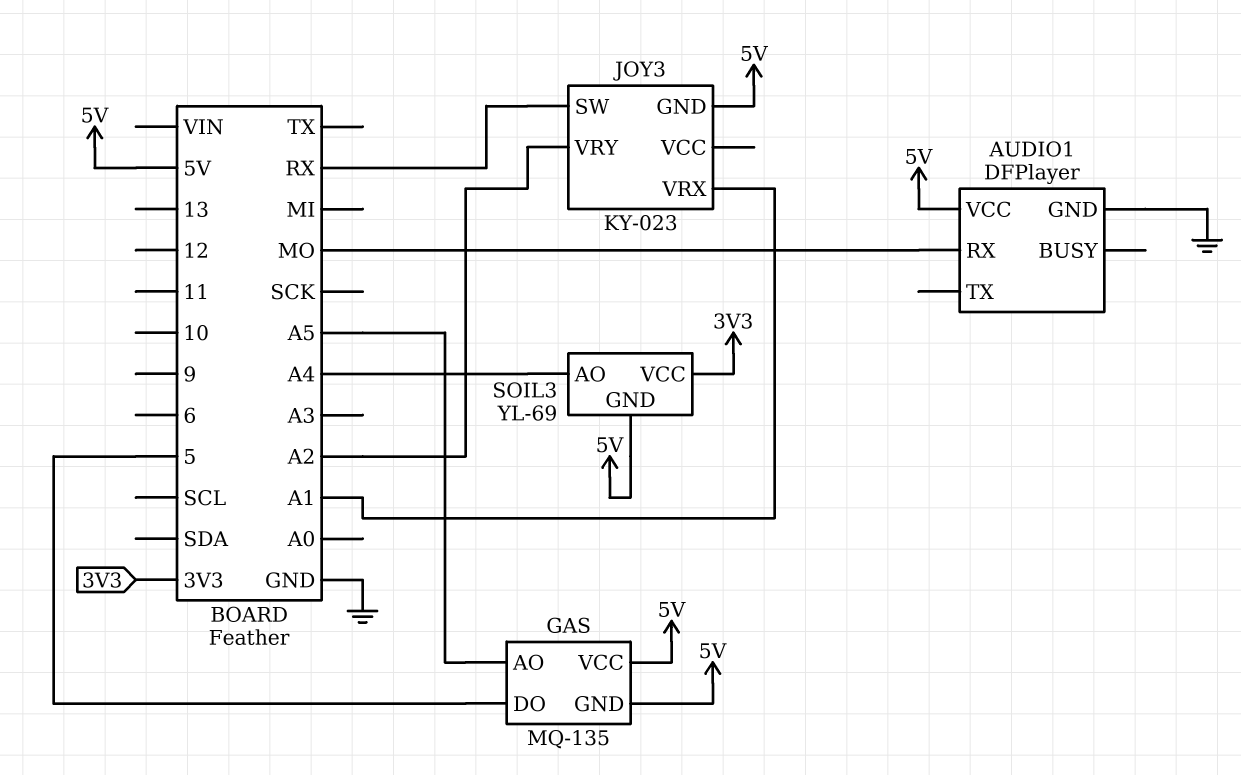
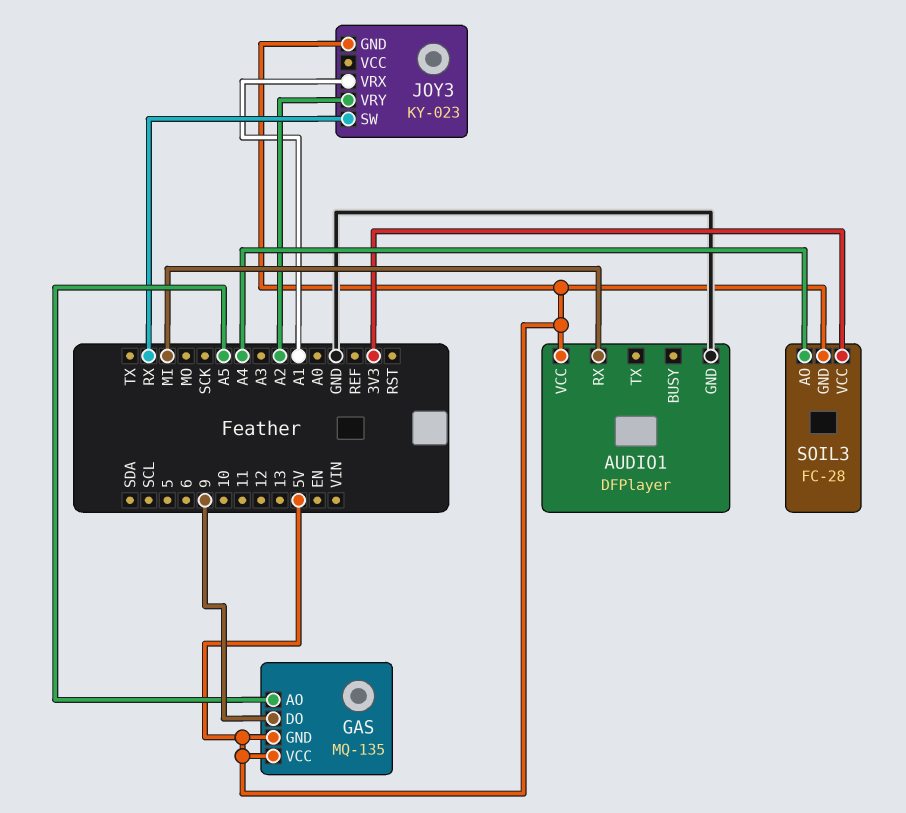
AUDIO1 pin RX: MO -> MI
GAS pin DO: 5 -> 9
SOIL3: YL-69 -> FC-28

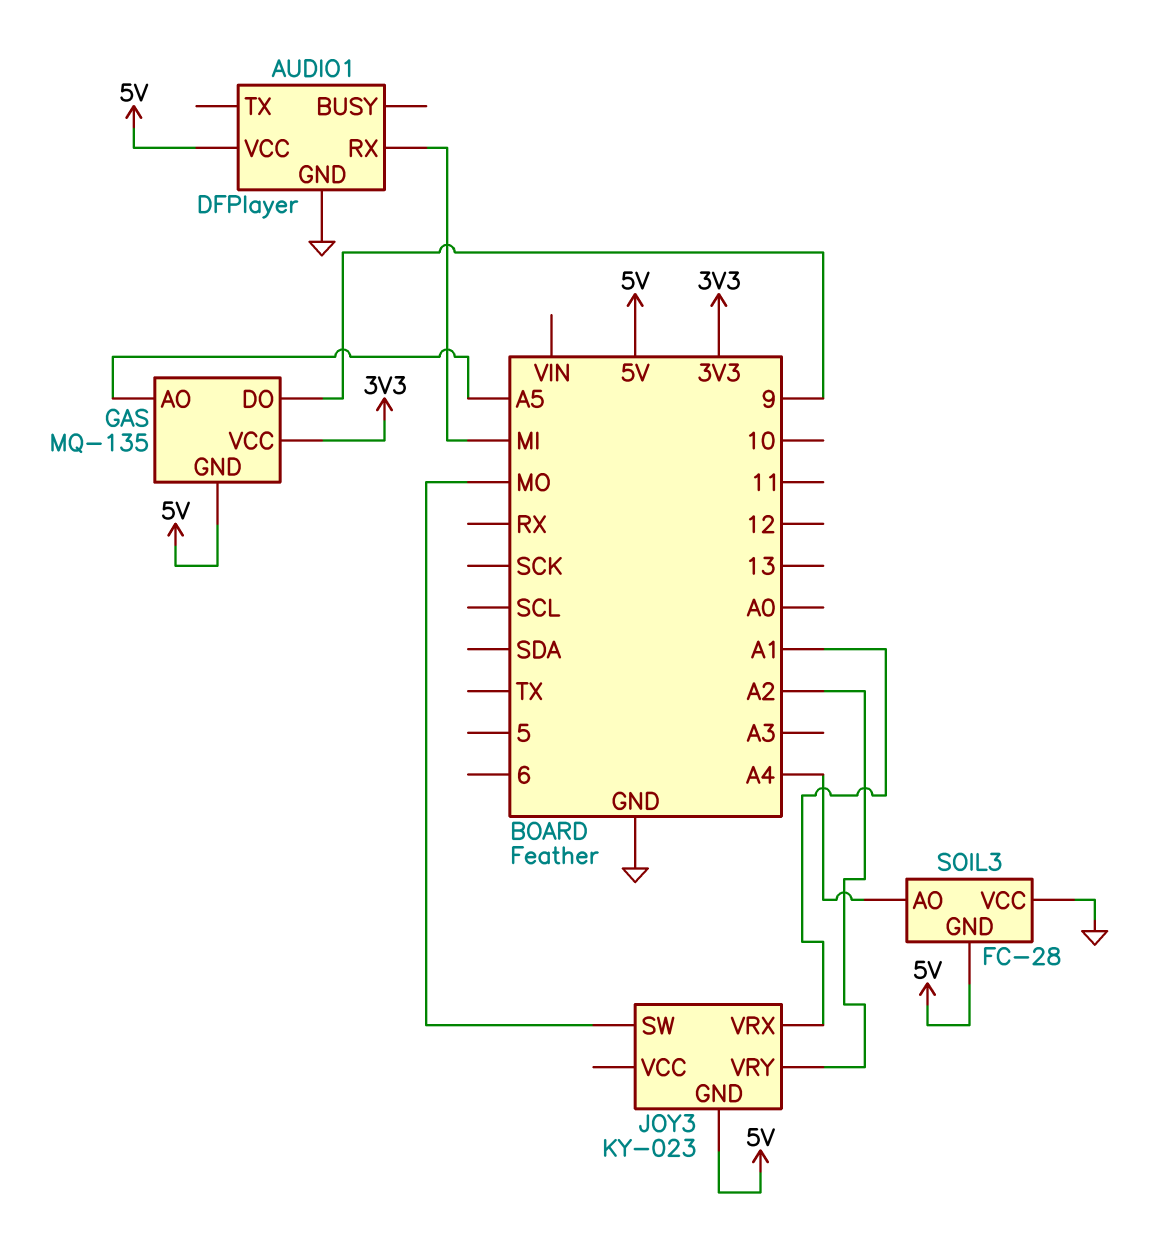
GAS pin VCC: 5V -> 3V3
JOY3 pin SW: RX -> MO
SOIL3 pin VCC: 3V3 -> GND

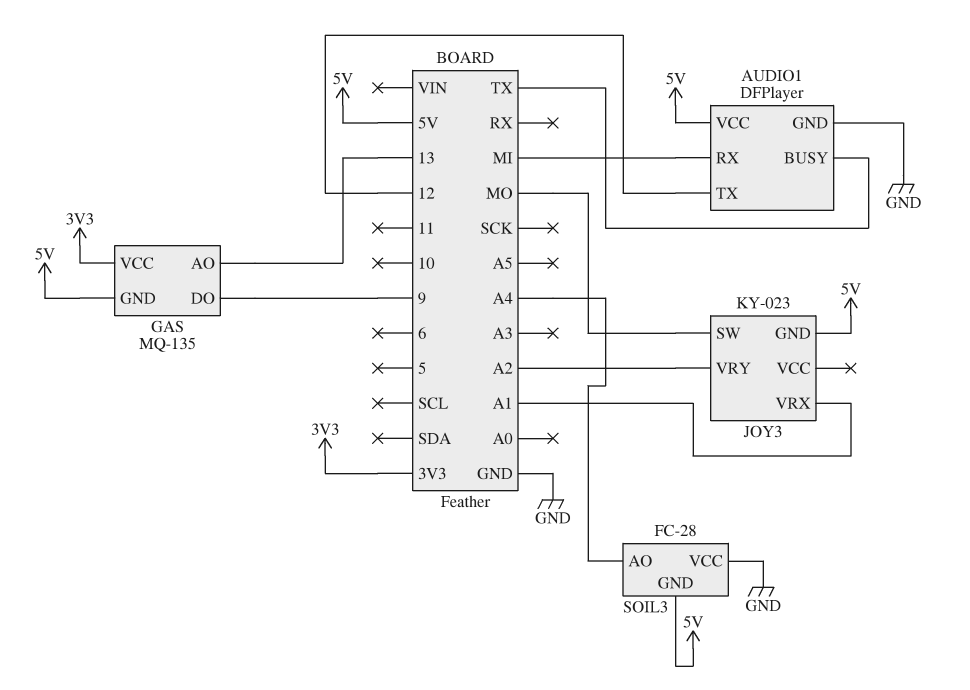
AUDIO1 pin BUSY: none -> TX
AUDIO1 pin TX: none -> 12
GAS pin AO: A5 -> 13

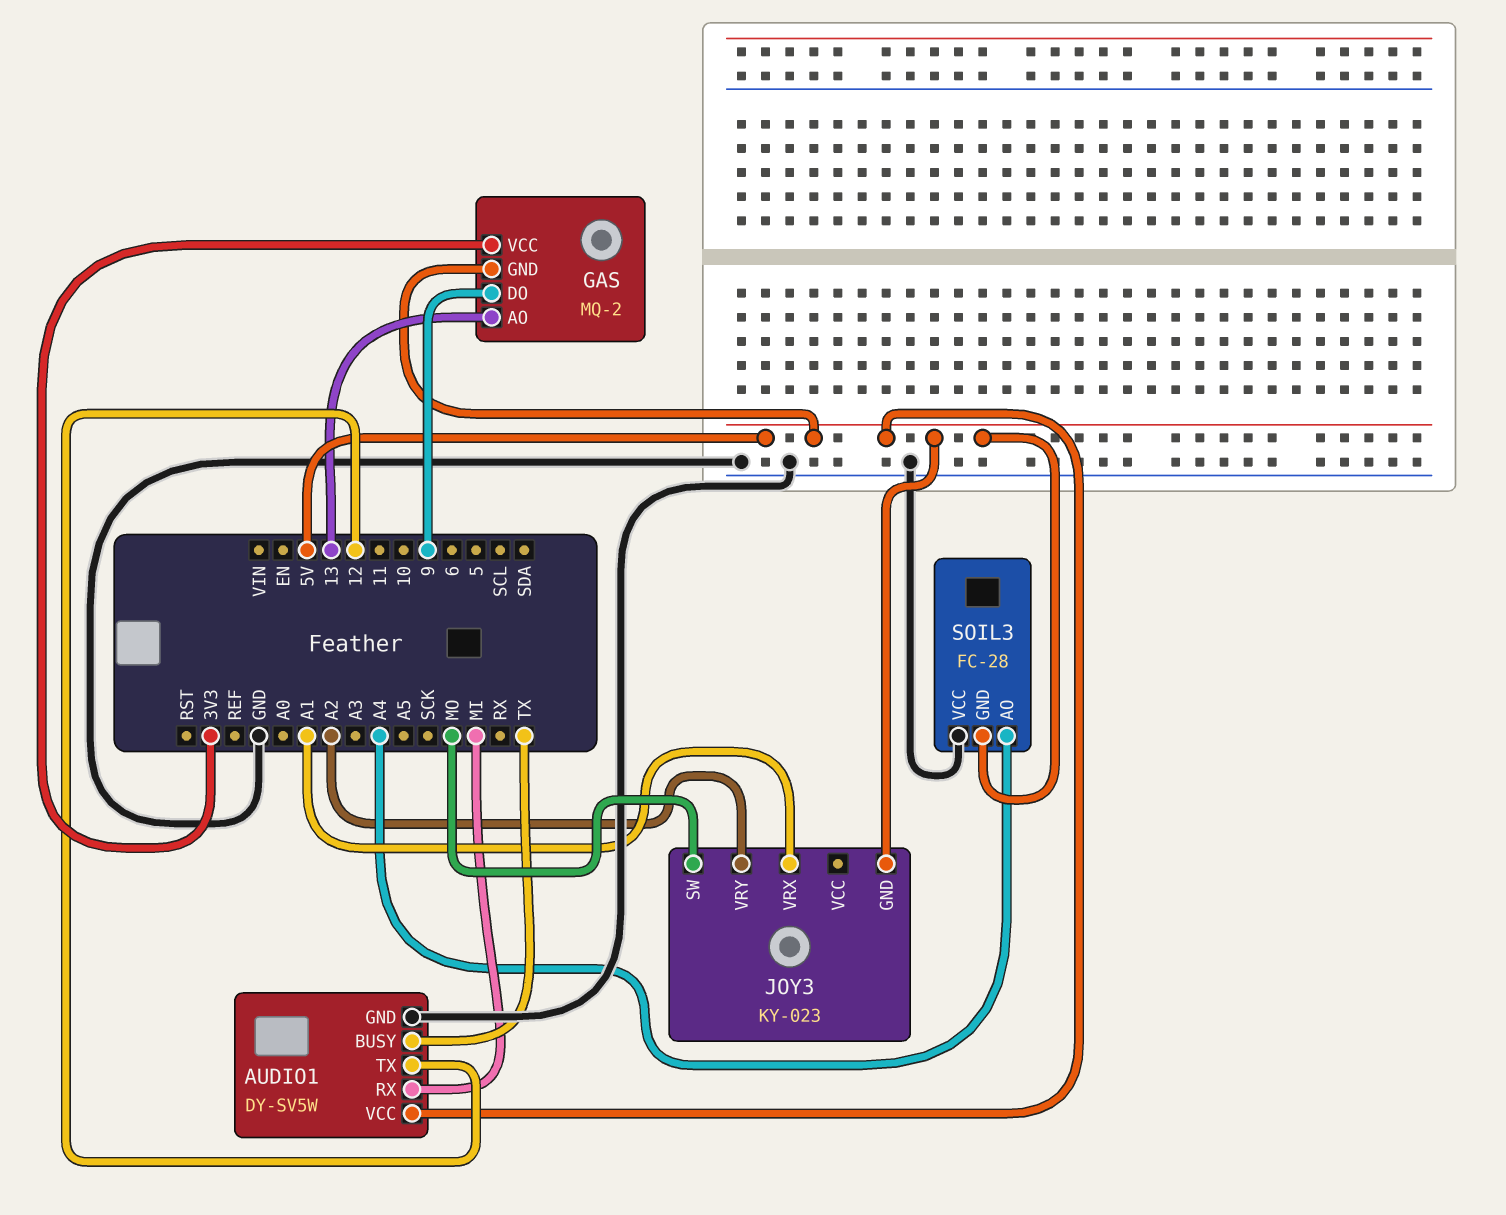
AUDIO1: DFPlayer -> DY-SV5W
GAS: MQ-135 -> MQ-2

